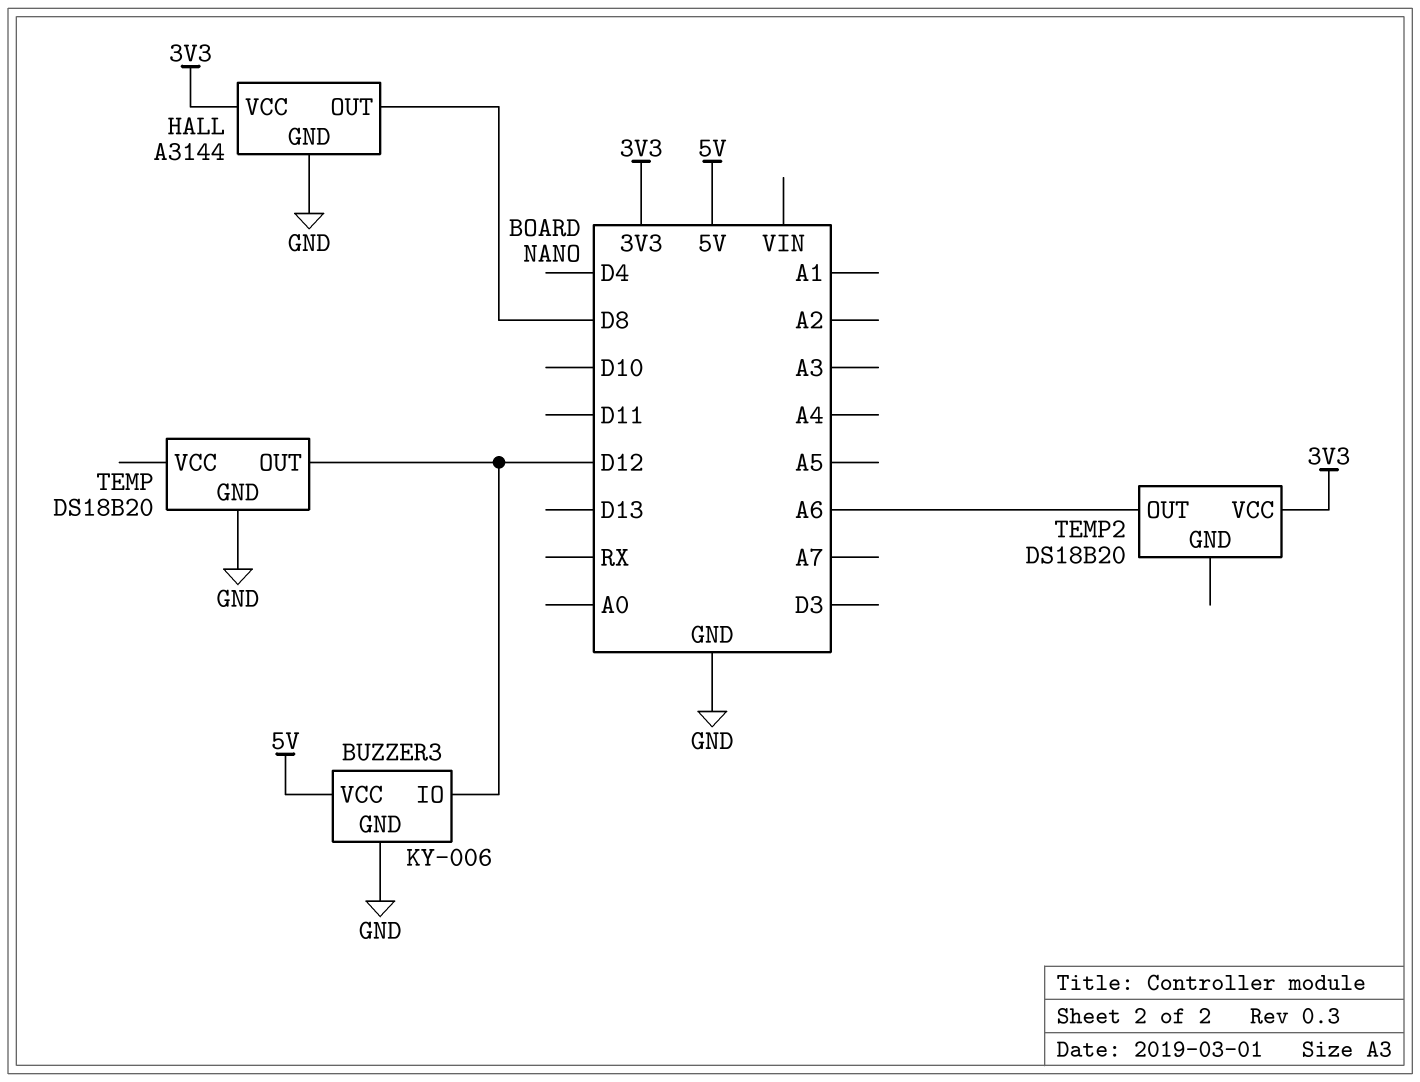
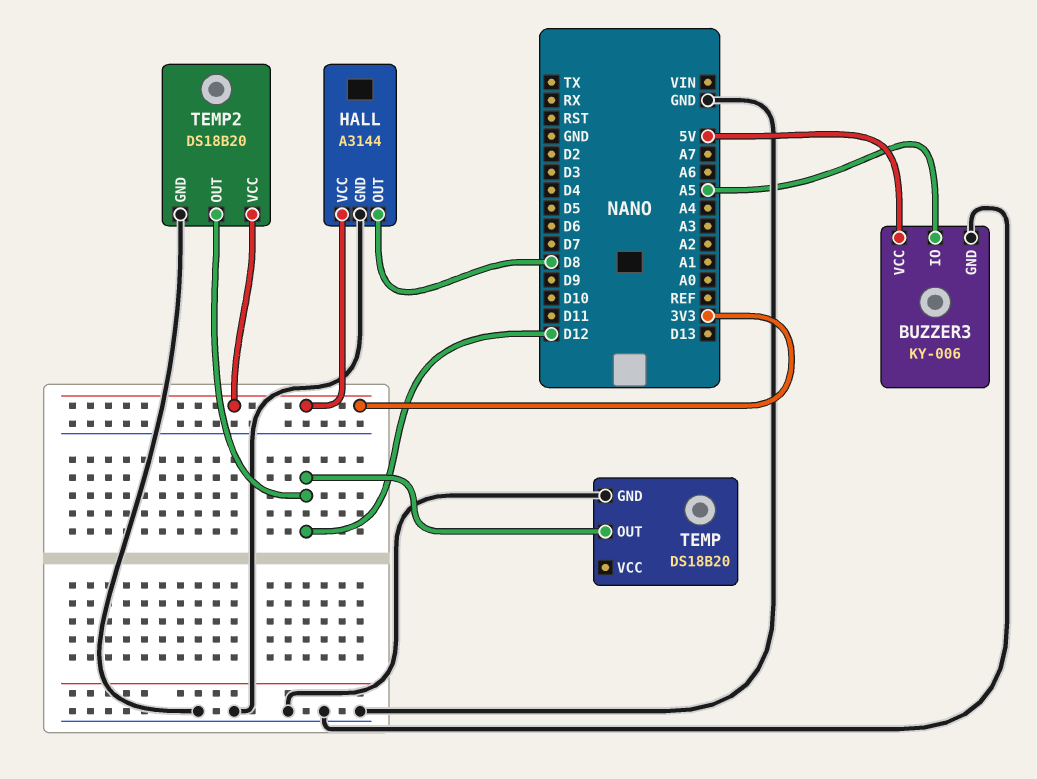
BUZZER3 pin IO: D12 -> A5
TEMP2 pin GND: none -> GND
TEMP2 pin OUT: A6 -> D12

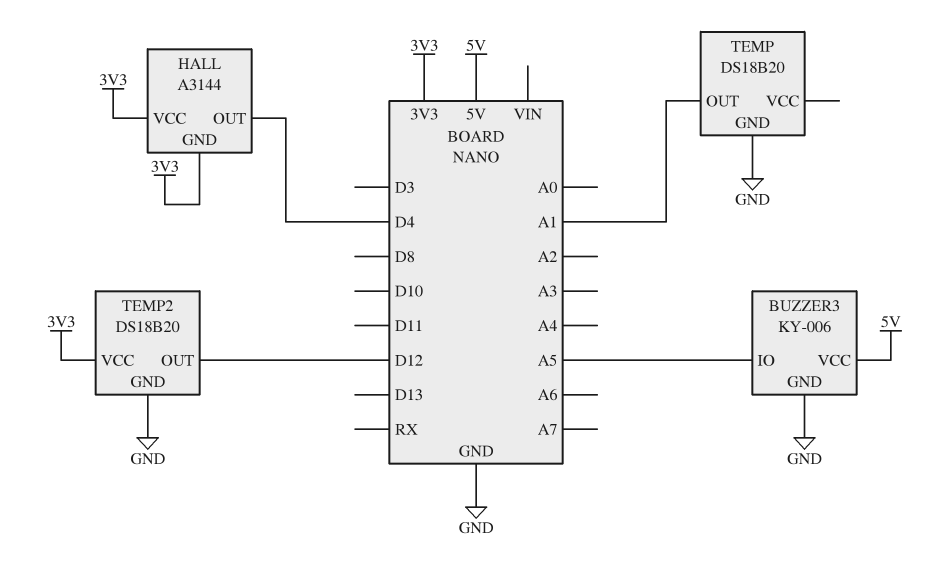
HALL pin GND: GND -> 3V3
HALL pin OUT: D8 -> D4
TEMP pin OUT: D12 -> A1

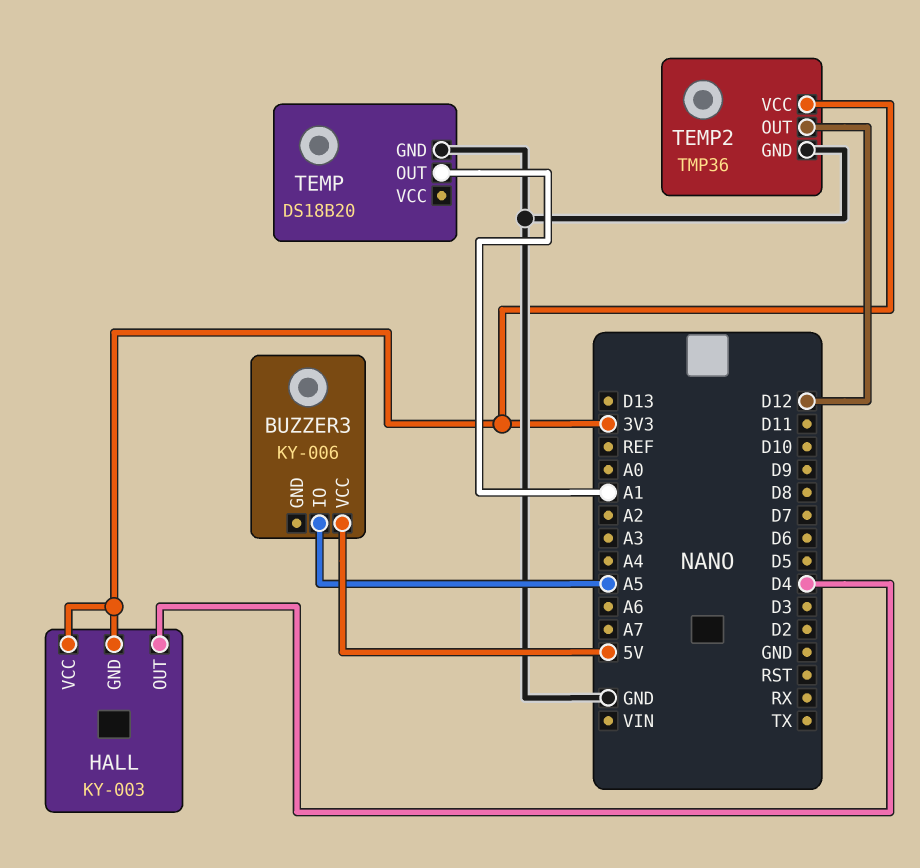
BUZZER3 pin GND: GND -> none
HALL: A3144 -> KY-003
TEMP2: DS18B20 -> TMP36

